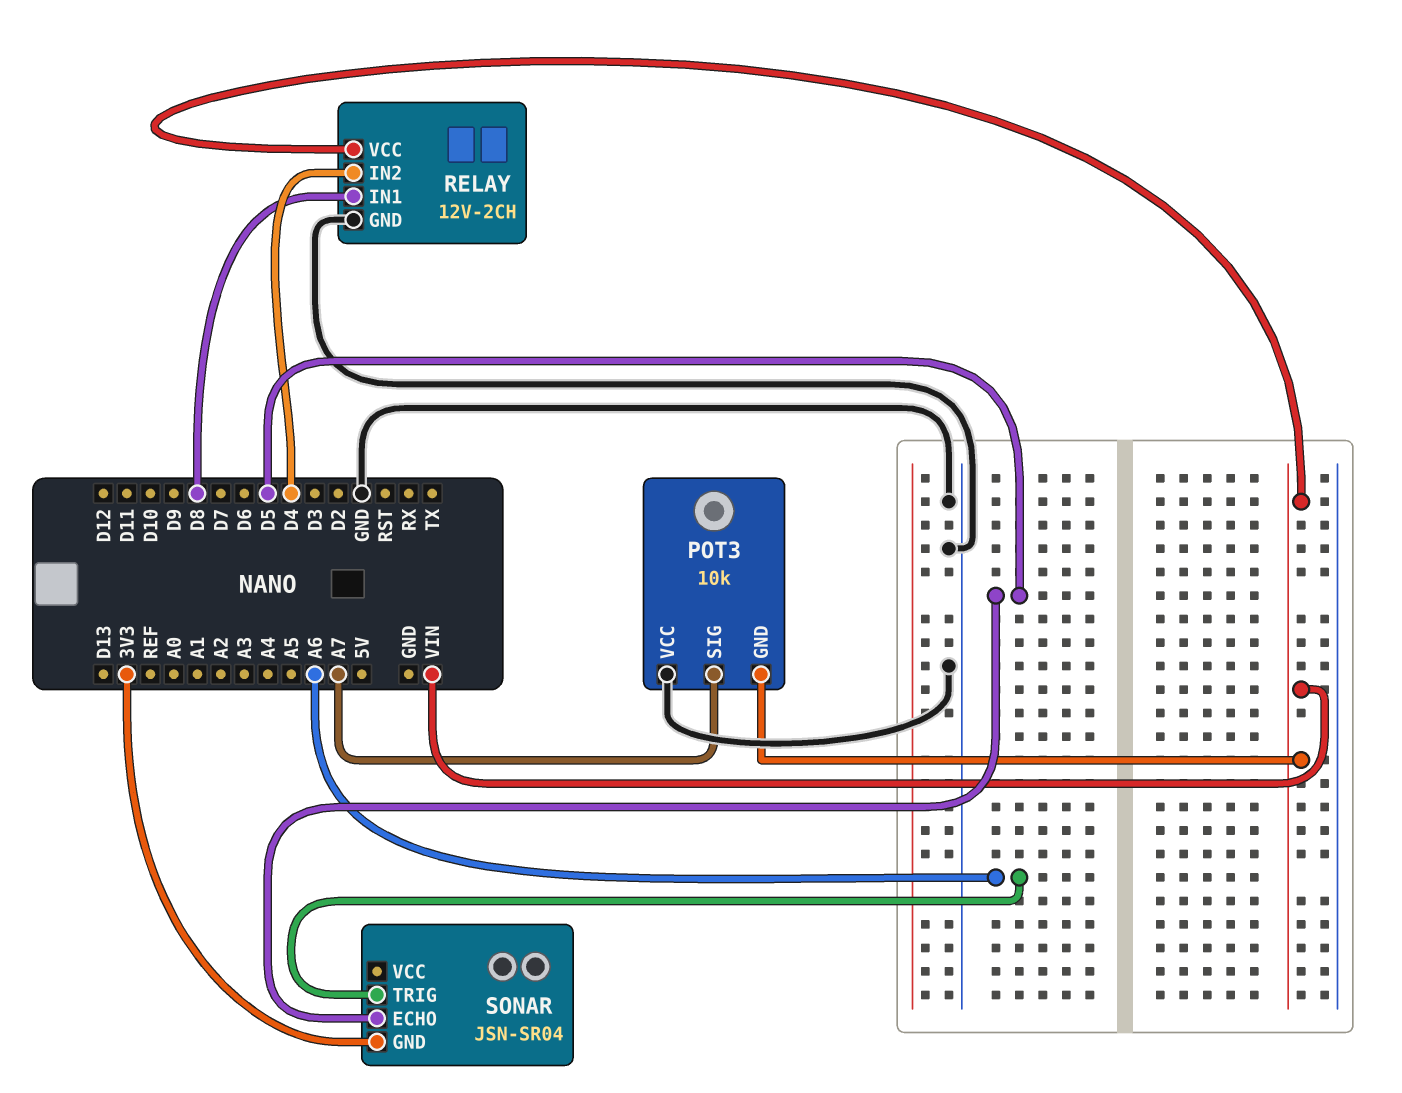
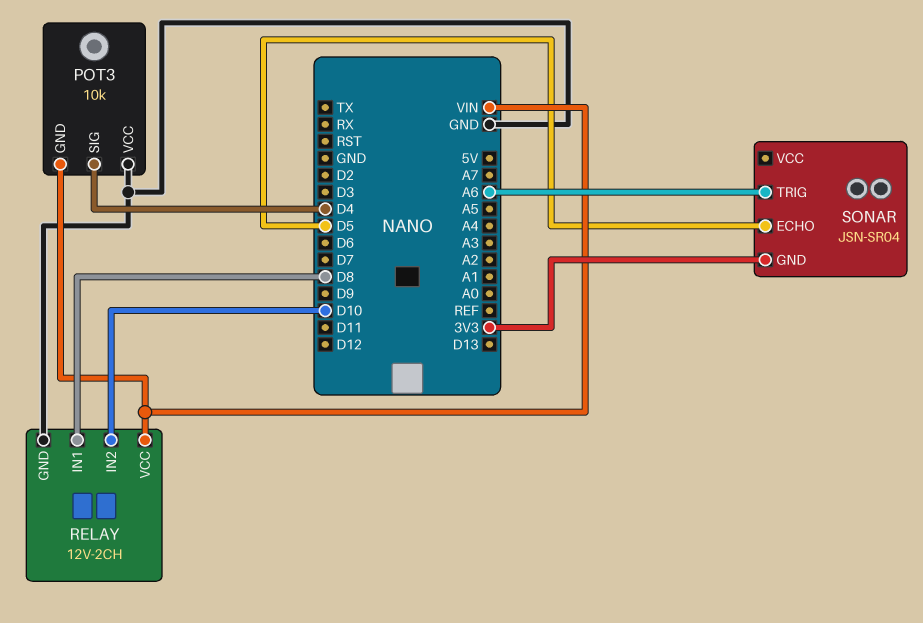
POT3 pin SIG: A7 -> D4
RELAY pin IN2: D4 -> D10

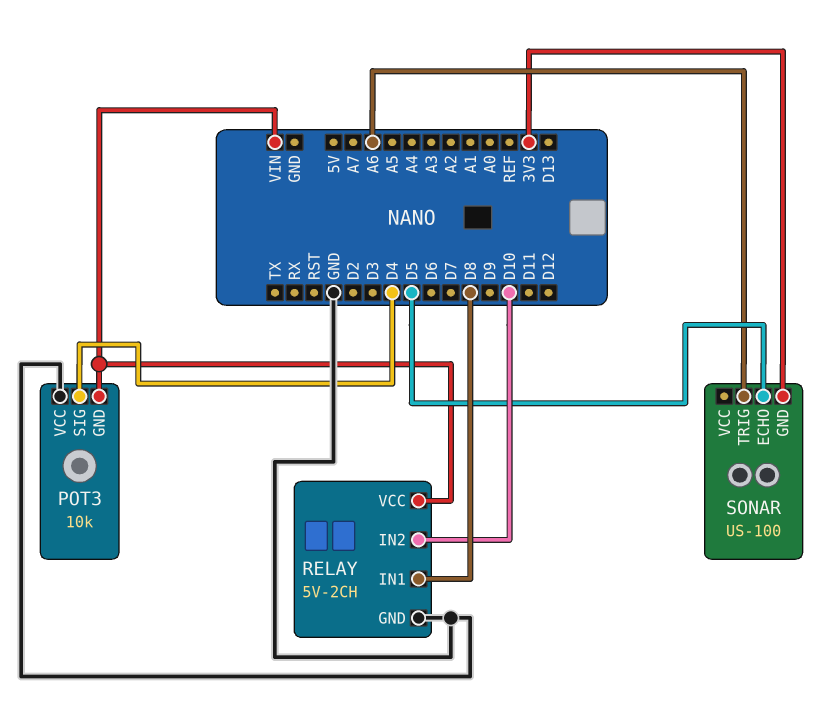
RELAY: 12V-2CH -> 5V-2CH
SONAR: JSN-SR04 -> US-100

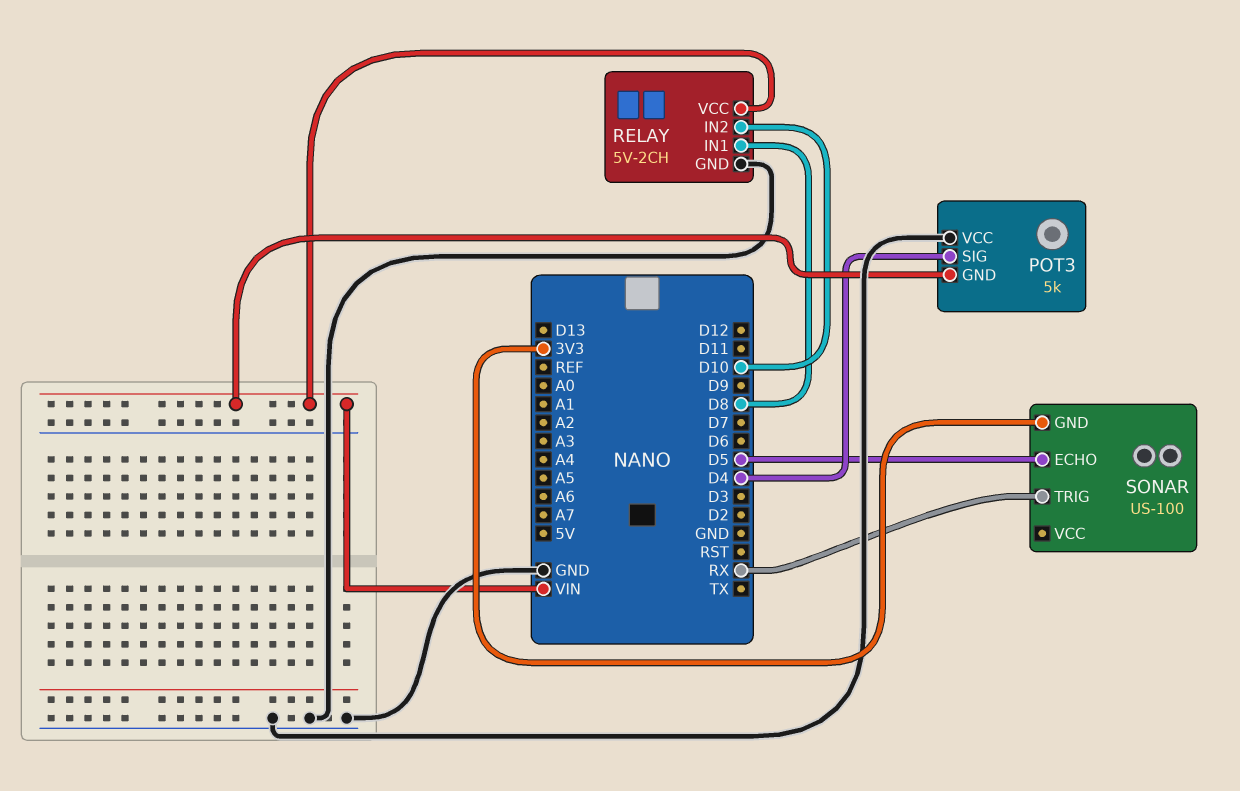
POT3: 10k -> 5k
SONAR pin TRIG: A6 -> RX

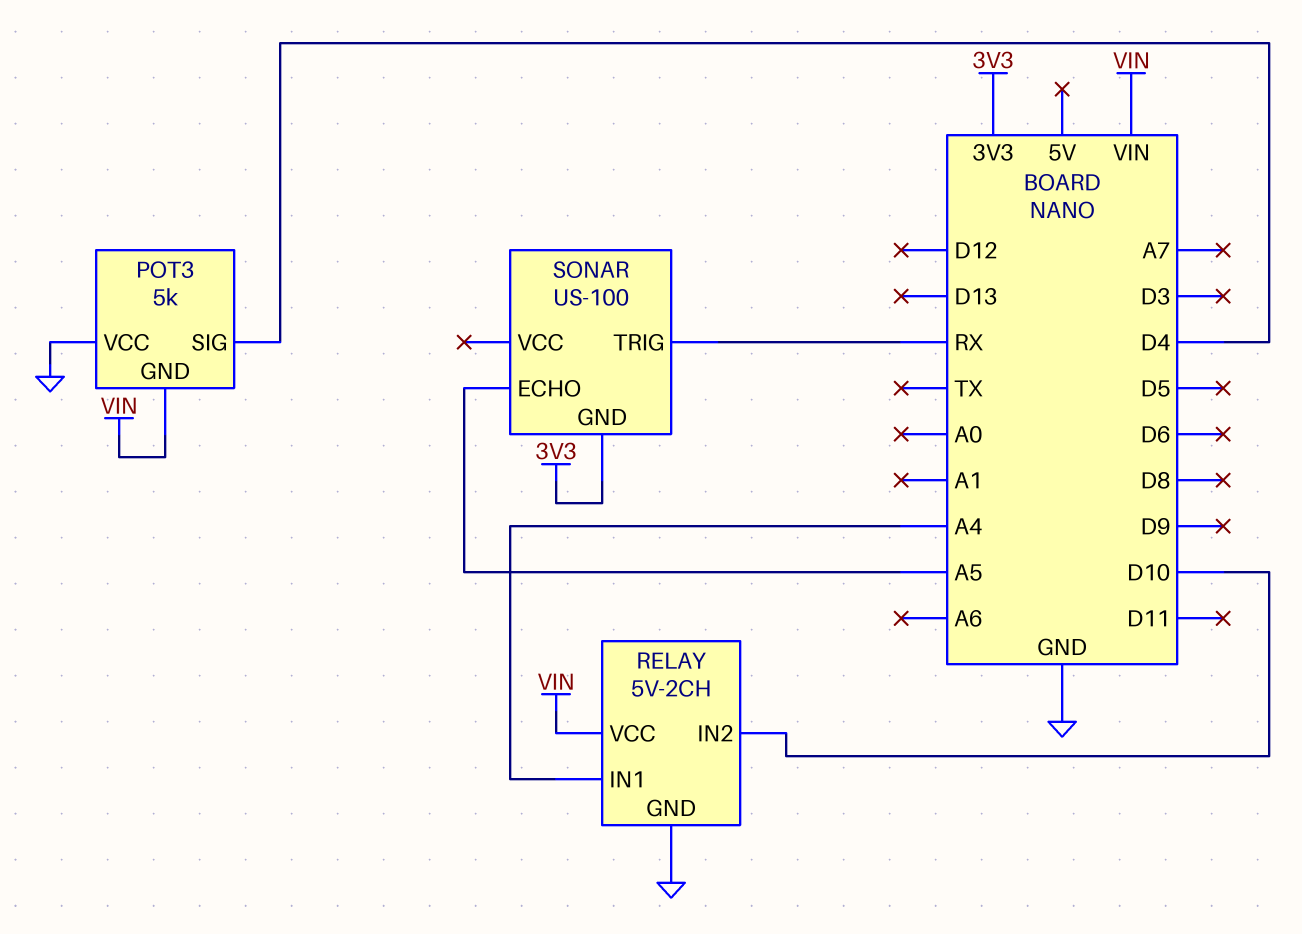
RELAY pin IN1: D8 -> A4
SONAR pin ECHO: D5 -> A5

